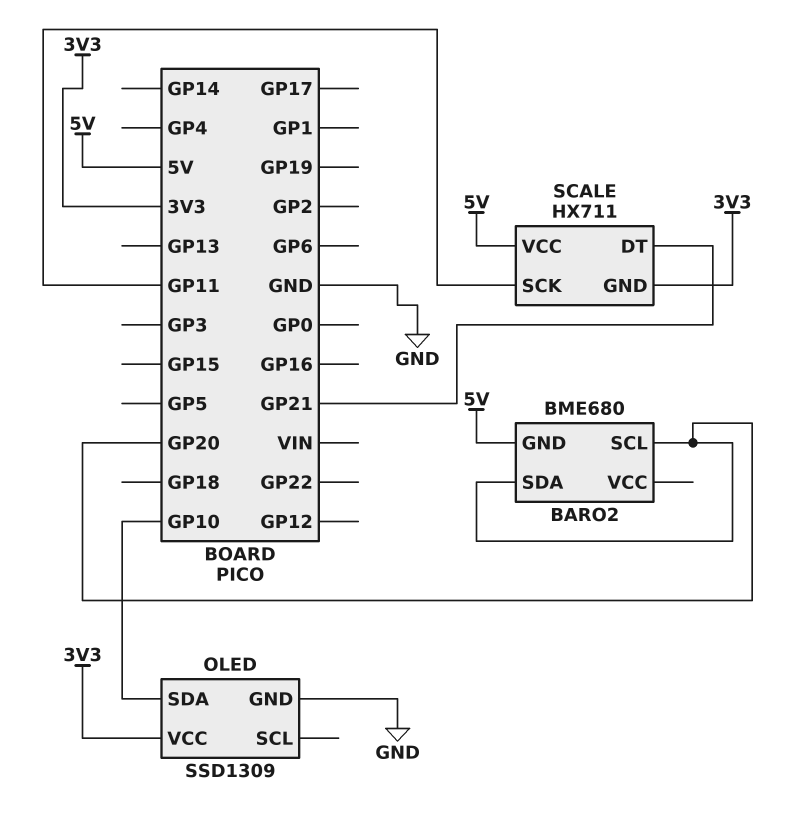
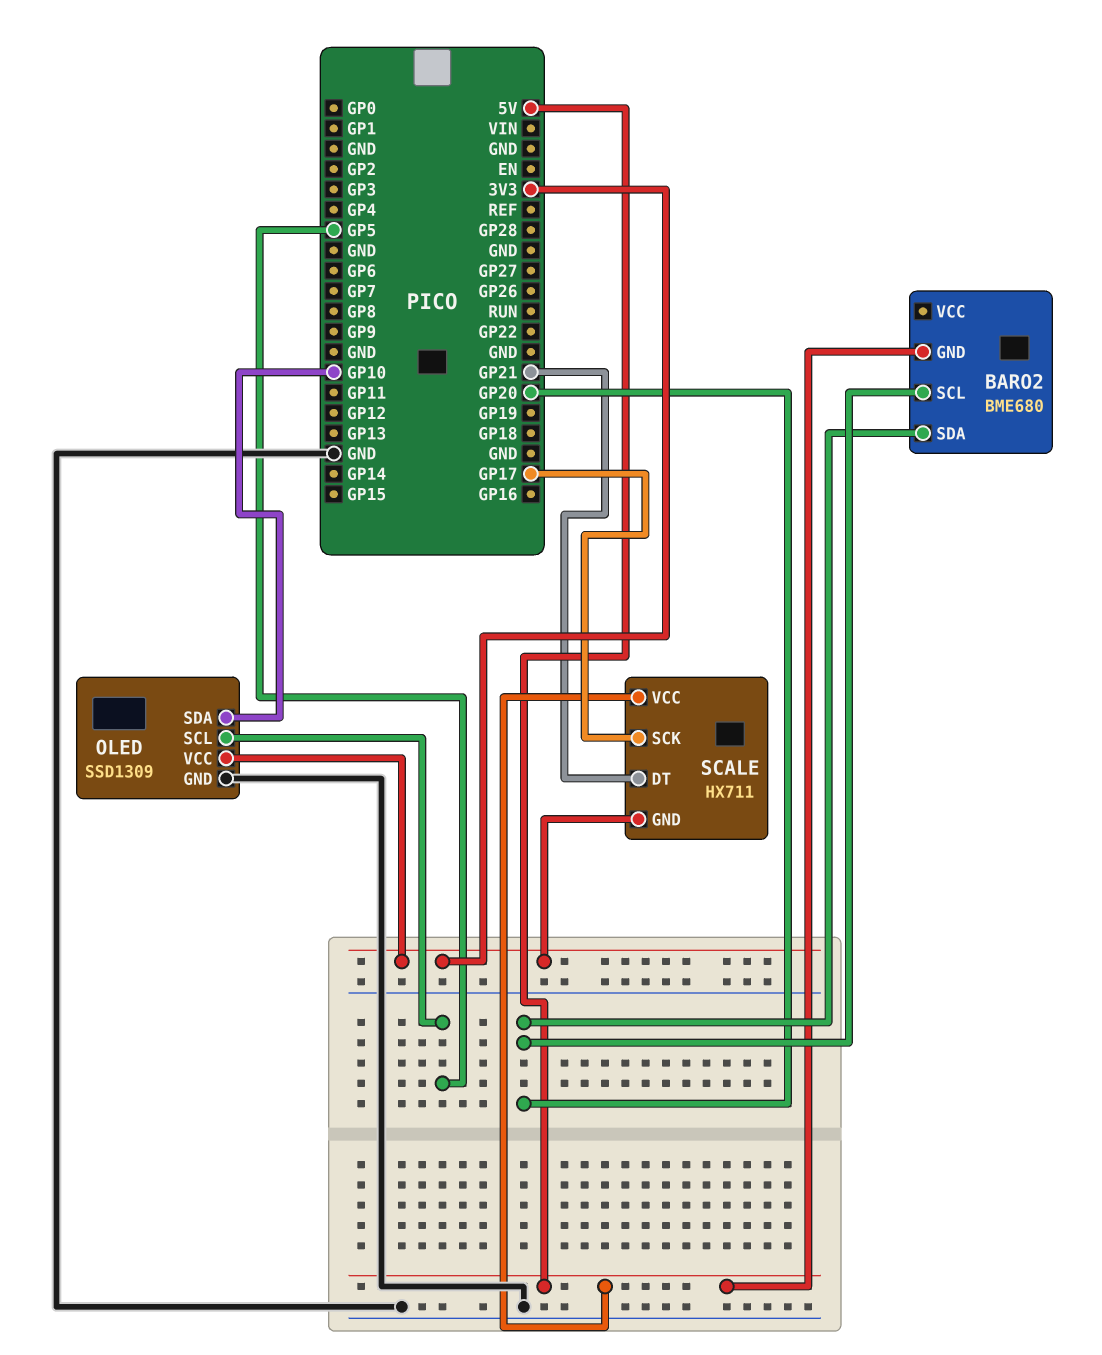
OLED pin SCL: none -> GP5
SCALE pin SCK: GP11 -> GP17

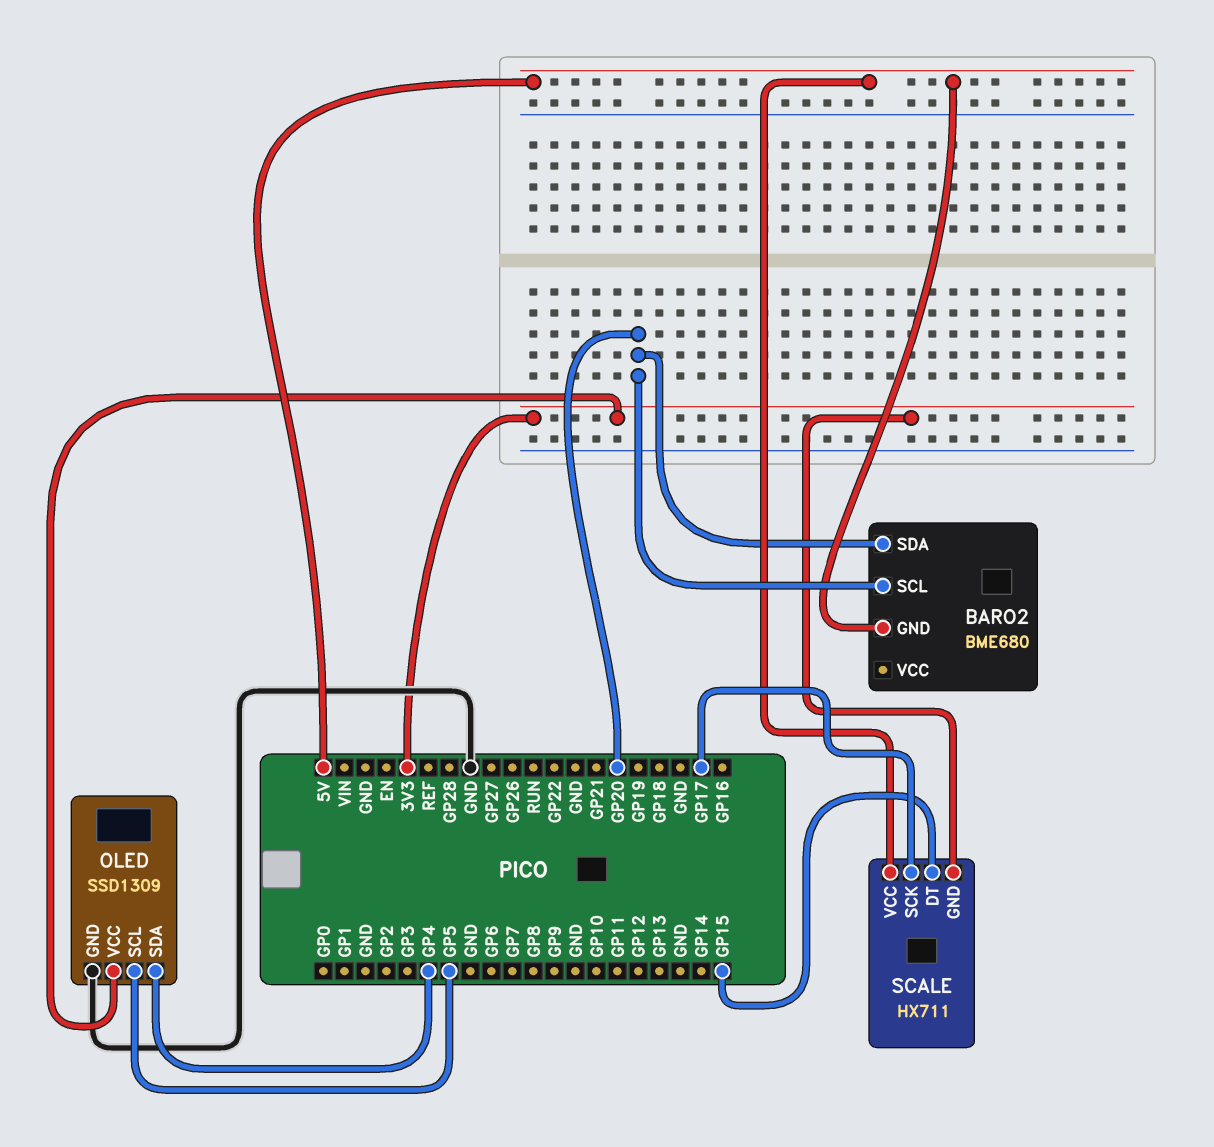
OLED pin SDA: GP10 -> GP4
SCALE pin DT: GP21 -> GP15

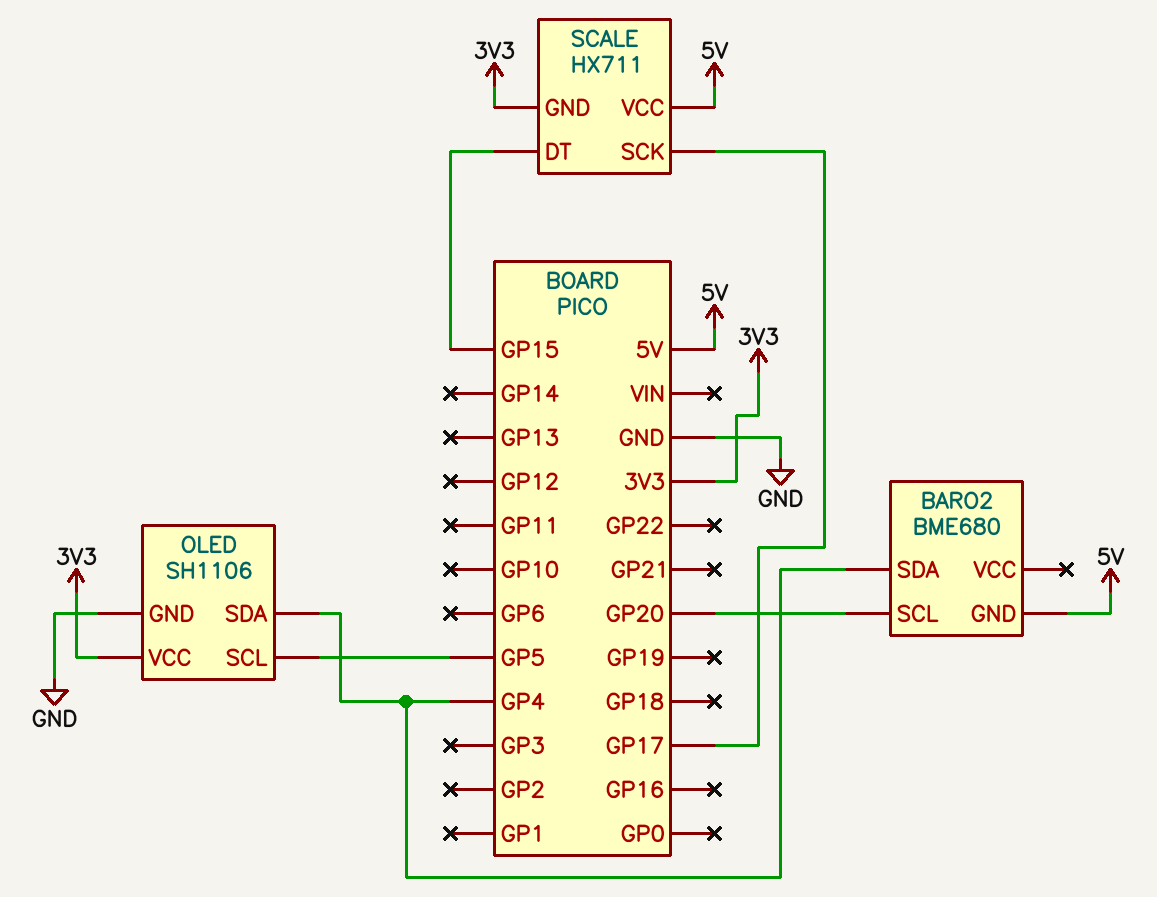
BARO2 pin SDA: GP20 -> GP4
OLED: SSD1309 -> SH1106

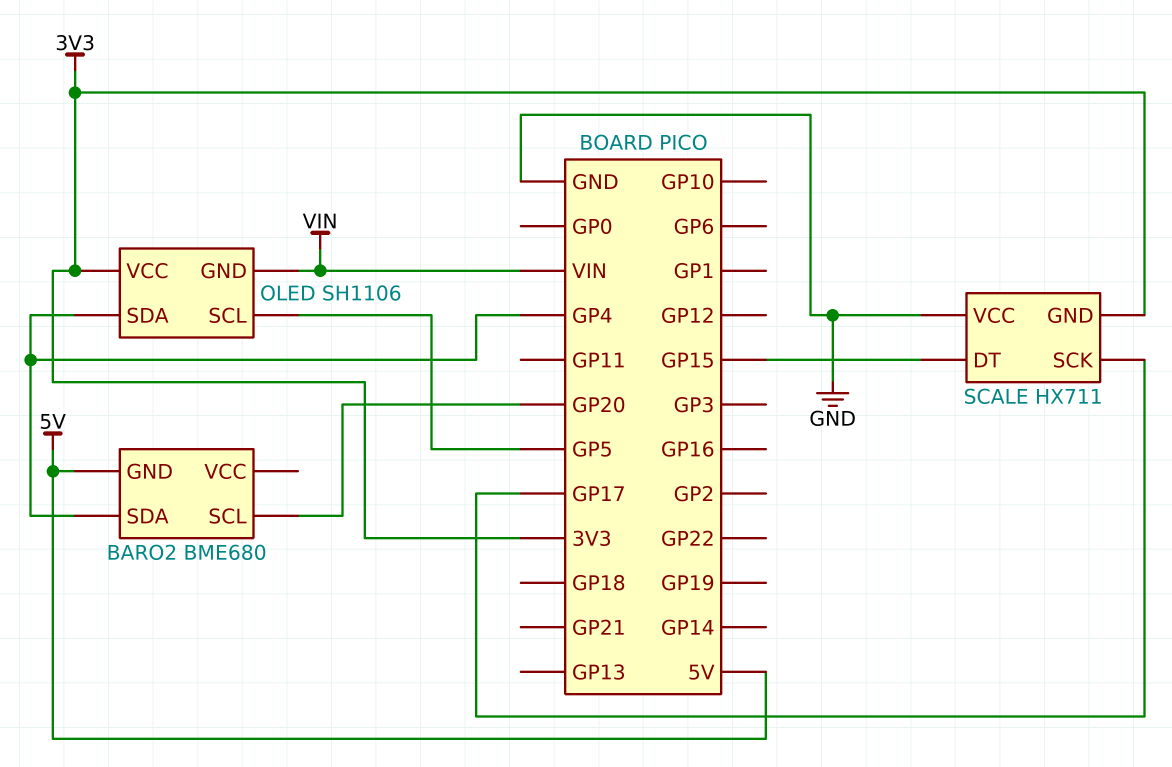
OLED pin GND: GND -> VIN
SCALE pin VCC: 5V -> GND

